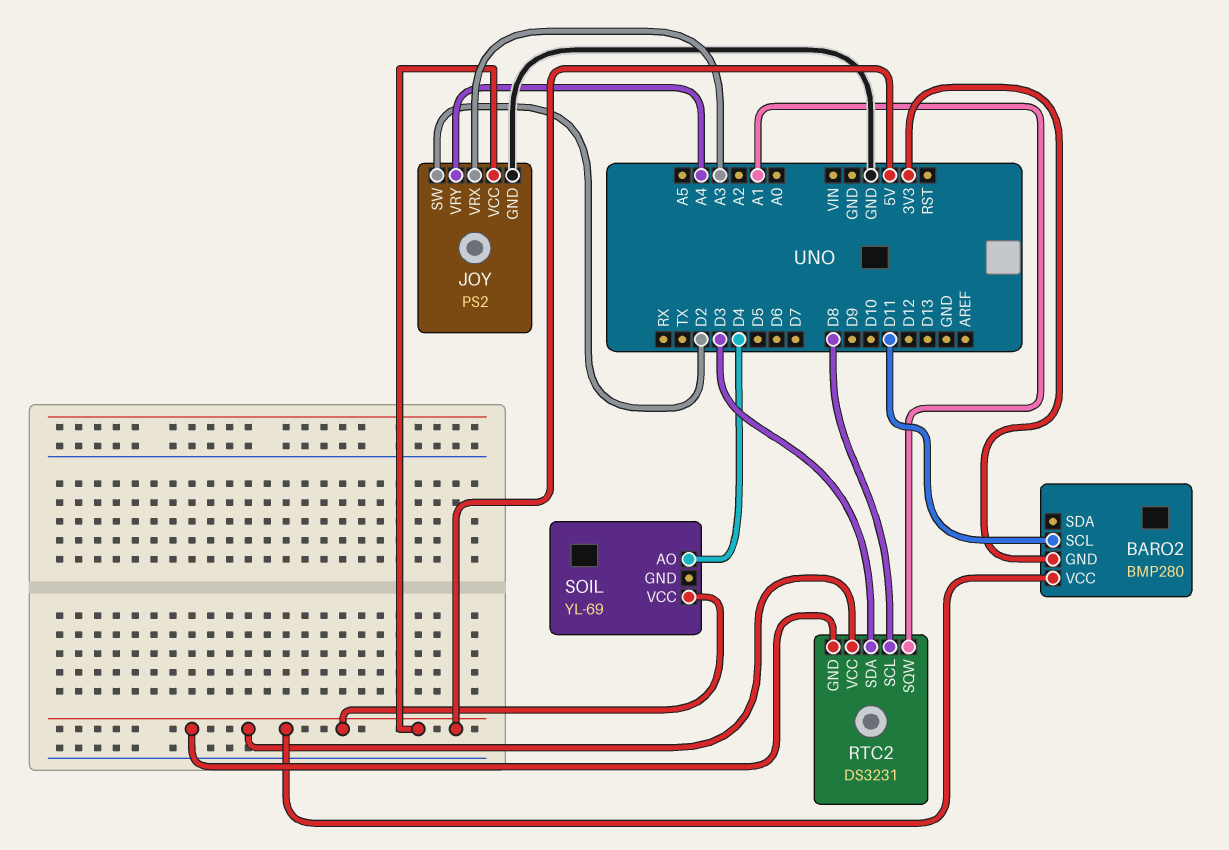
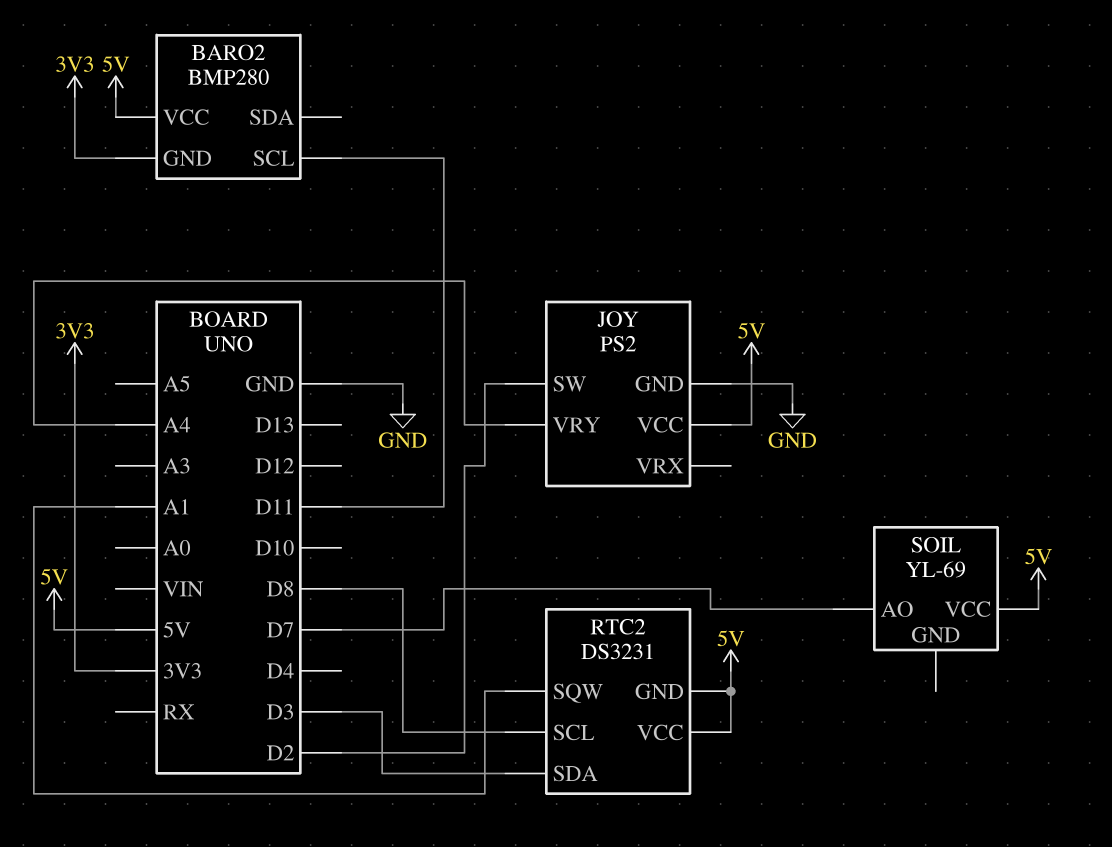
JOY pin VRX: A3 -> none
SOIL pin AO: D4 -> D7

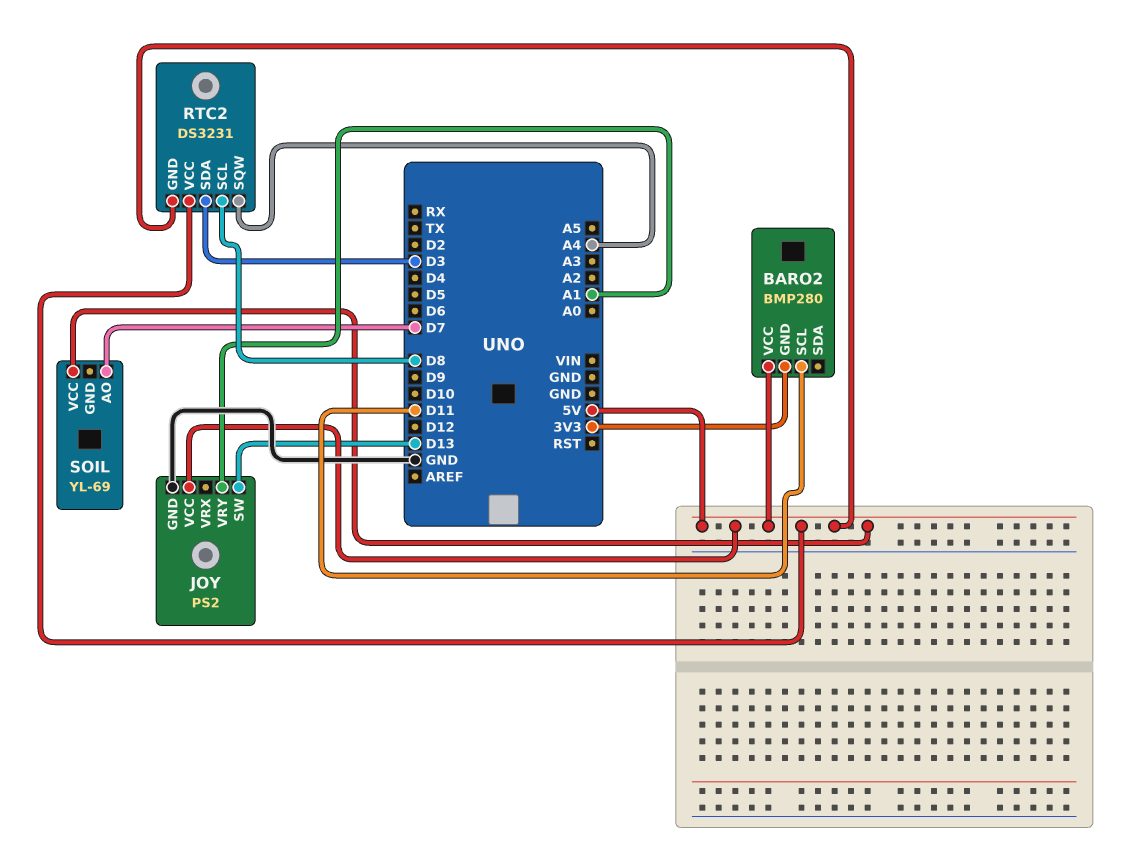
JOY pin SW: D2 -> D13
JOY pin VRY: A4 -> A1
RTC2 pin SQW: A1 -> A4

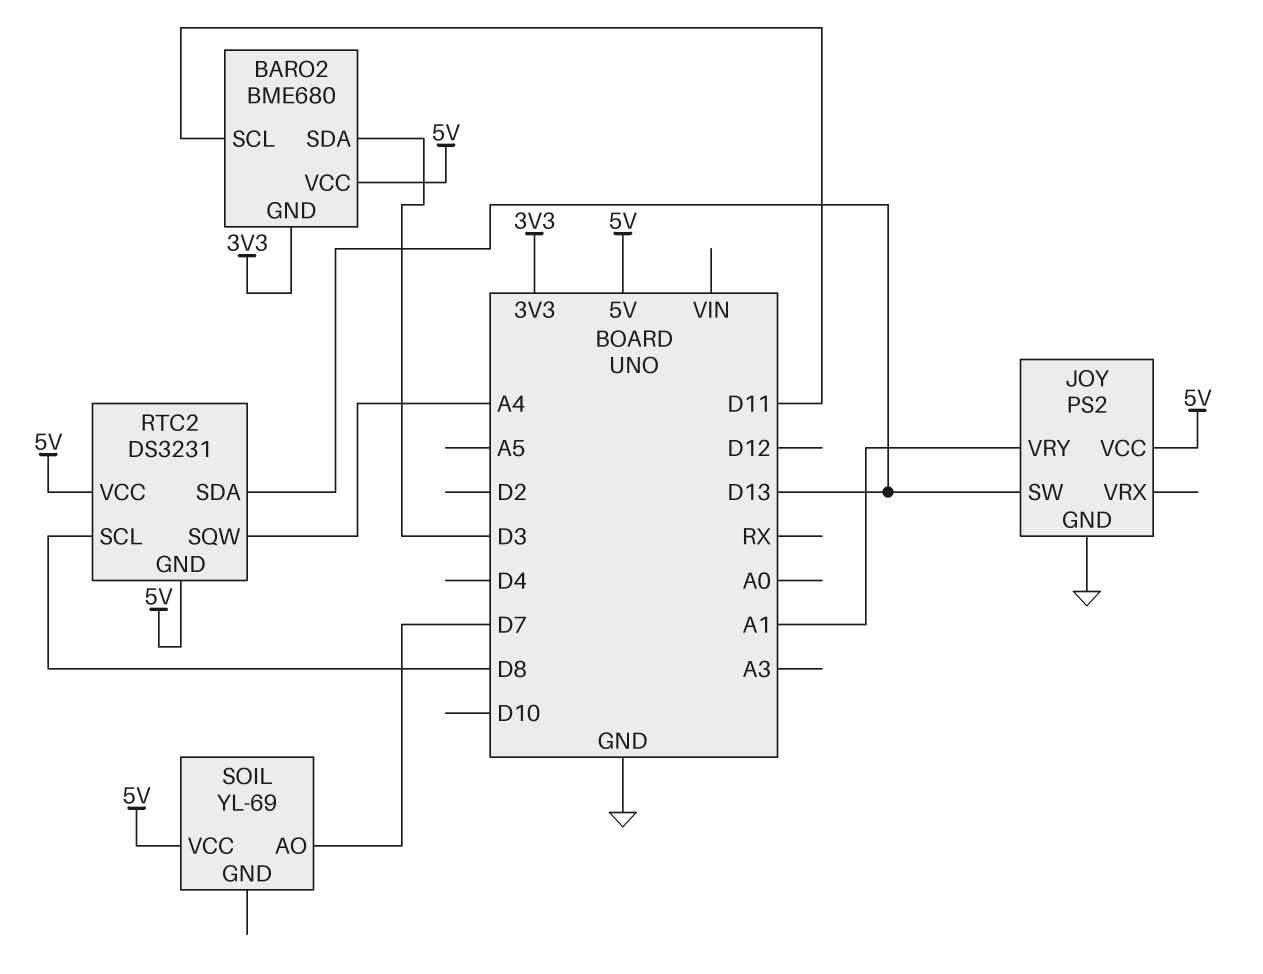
BARO2: BMP280 -> BME680
BARO2 pin SDA: none -> D3
RTC2 pin SDA: D3 -> D13

